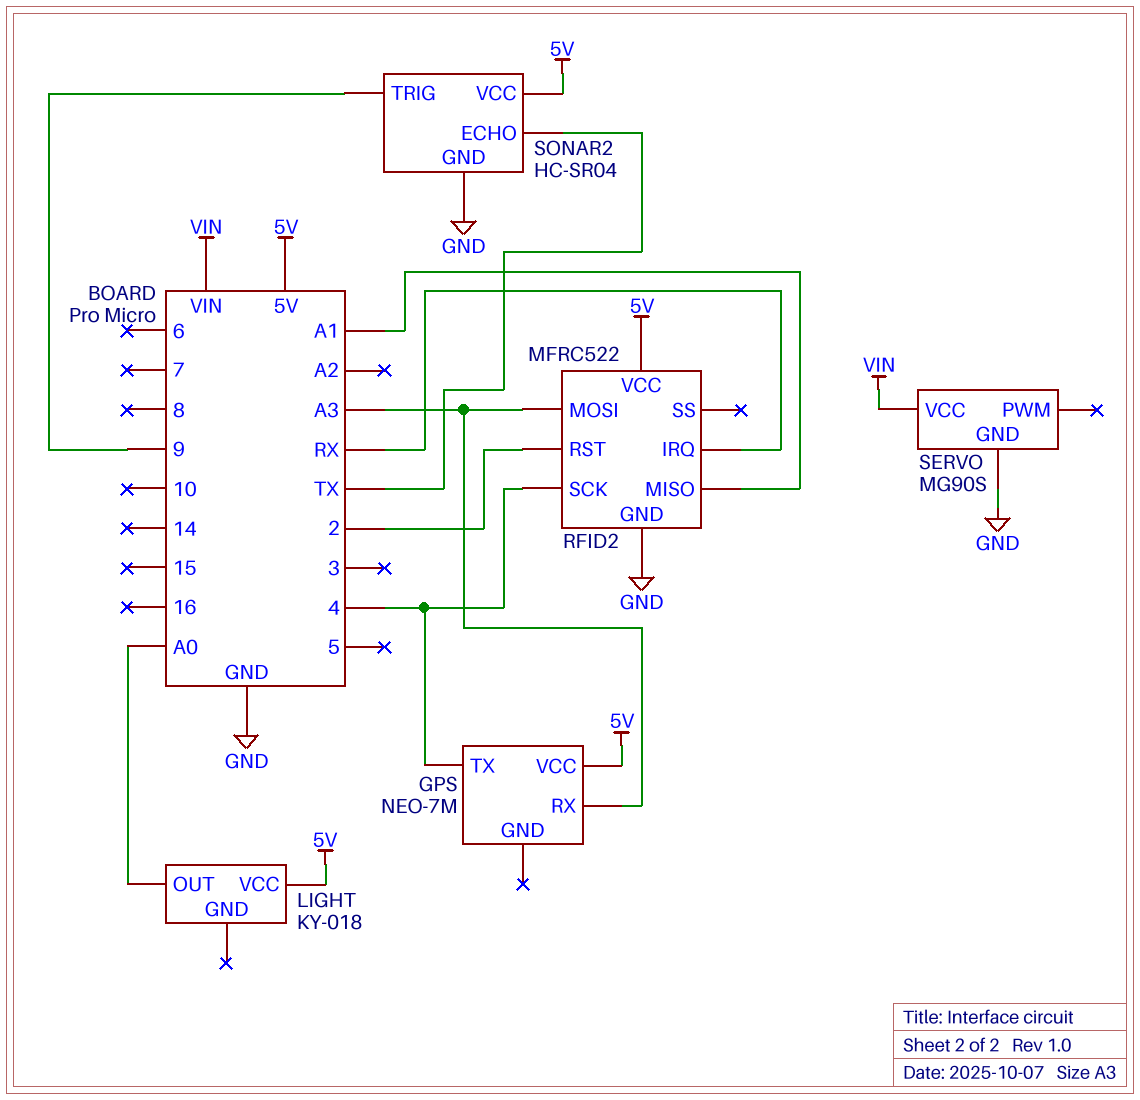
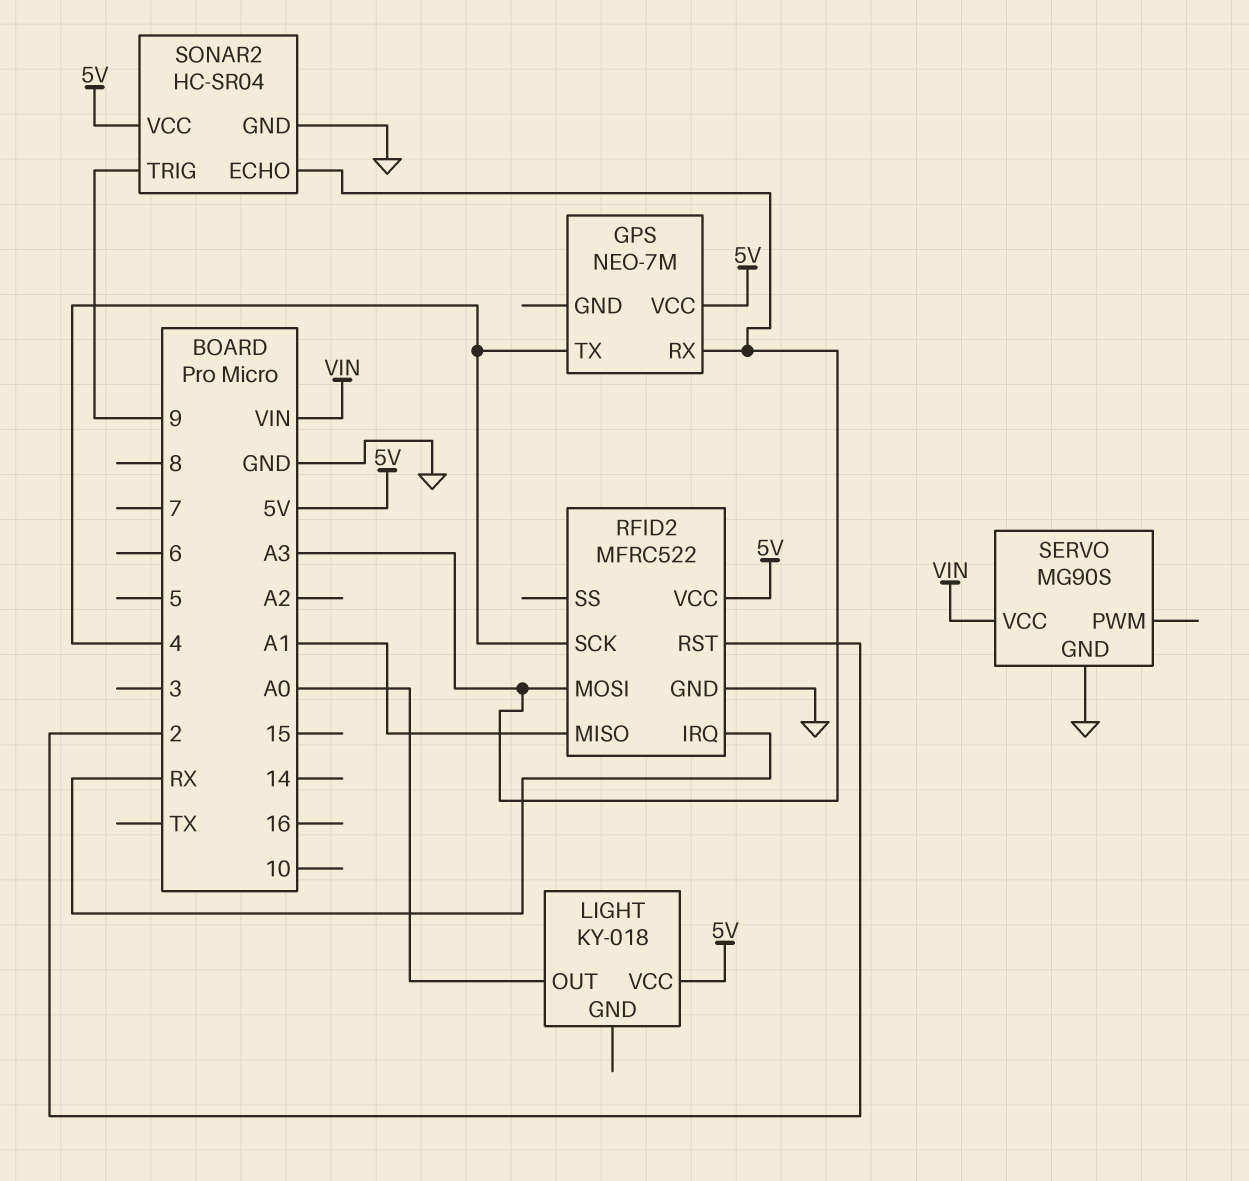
SONAR2 pin ECHO: TX -> A3

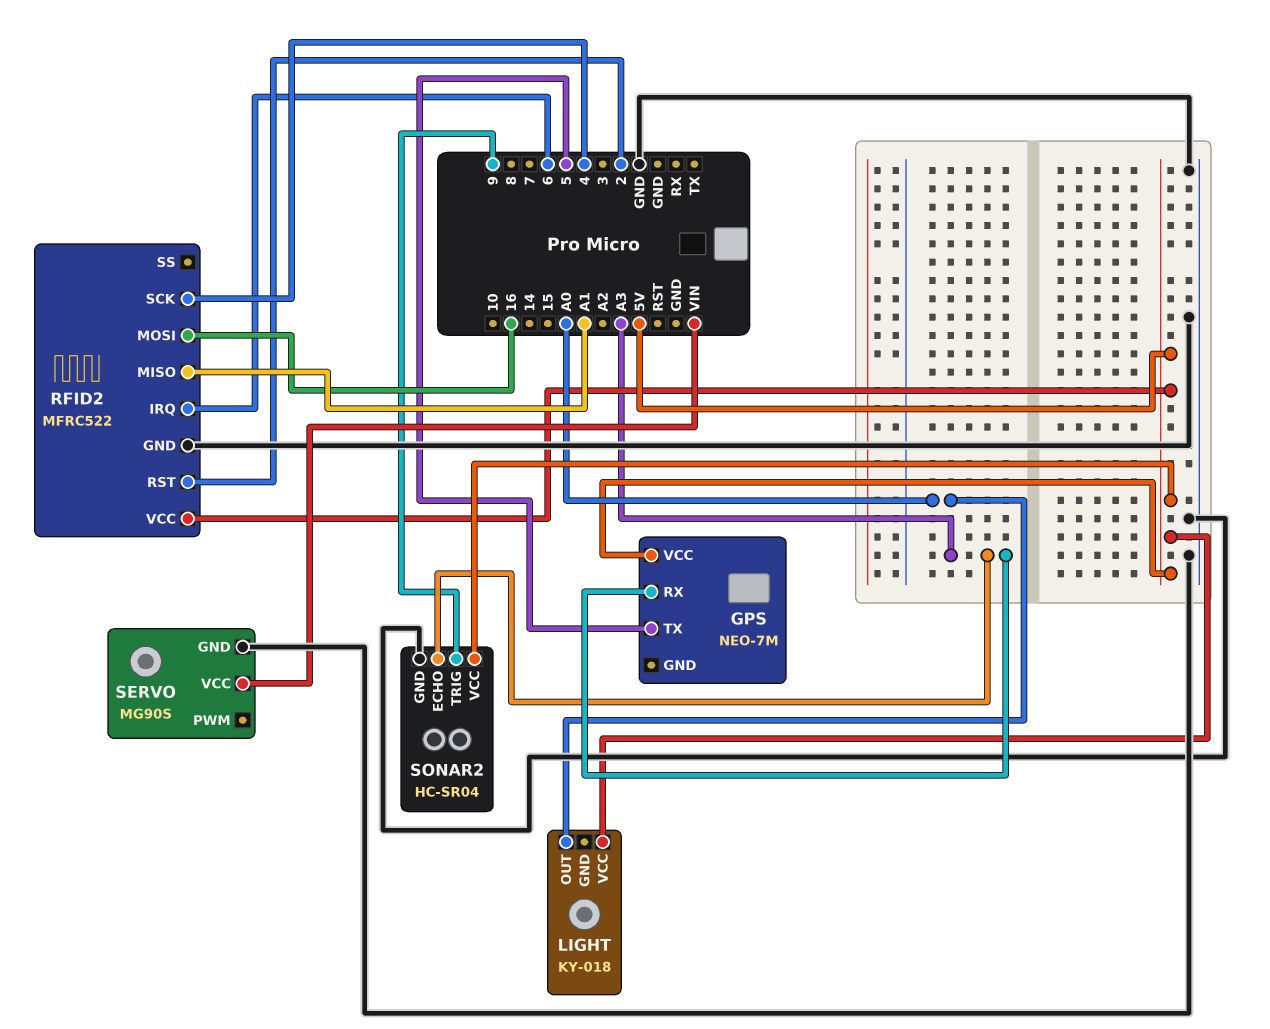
GPS pin TX: 4 -> 5
RFID2 pin IRQ: RX -> 6
RFID2 pin MOSI: A3 -> 16

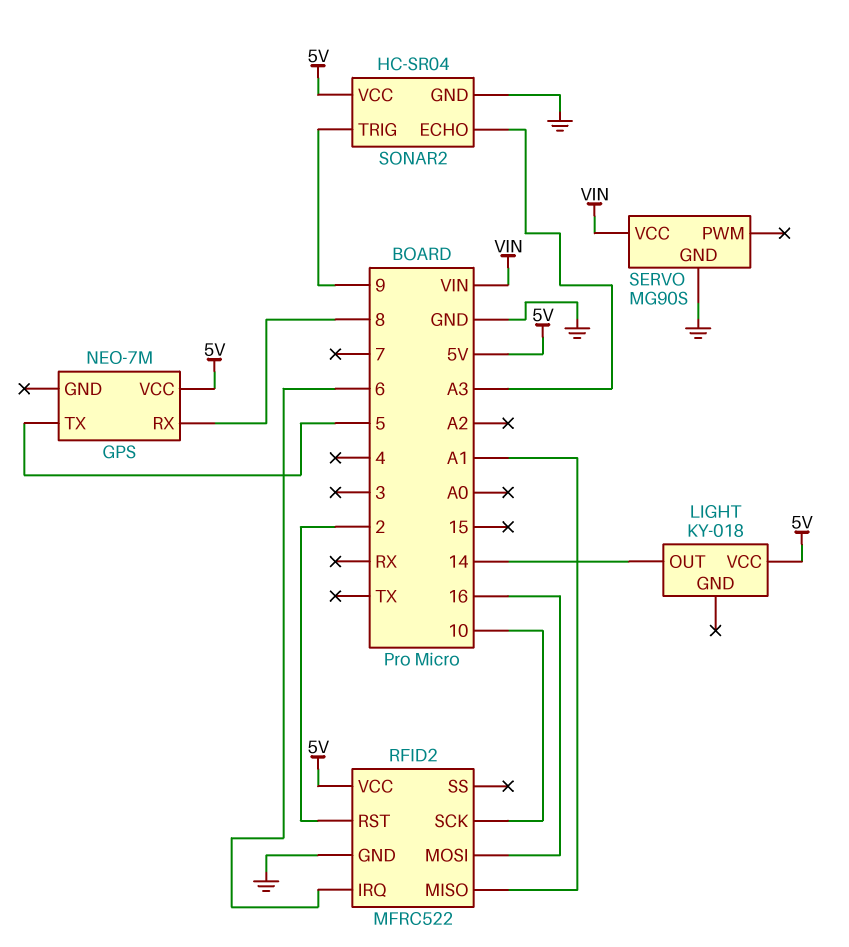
GPS pin RX: A3 -> 8
LIGHT pin OUT: A0 -> 14
RFID2 pin SCK: 4 -> 10

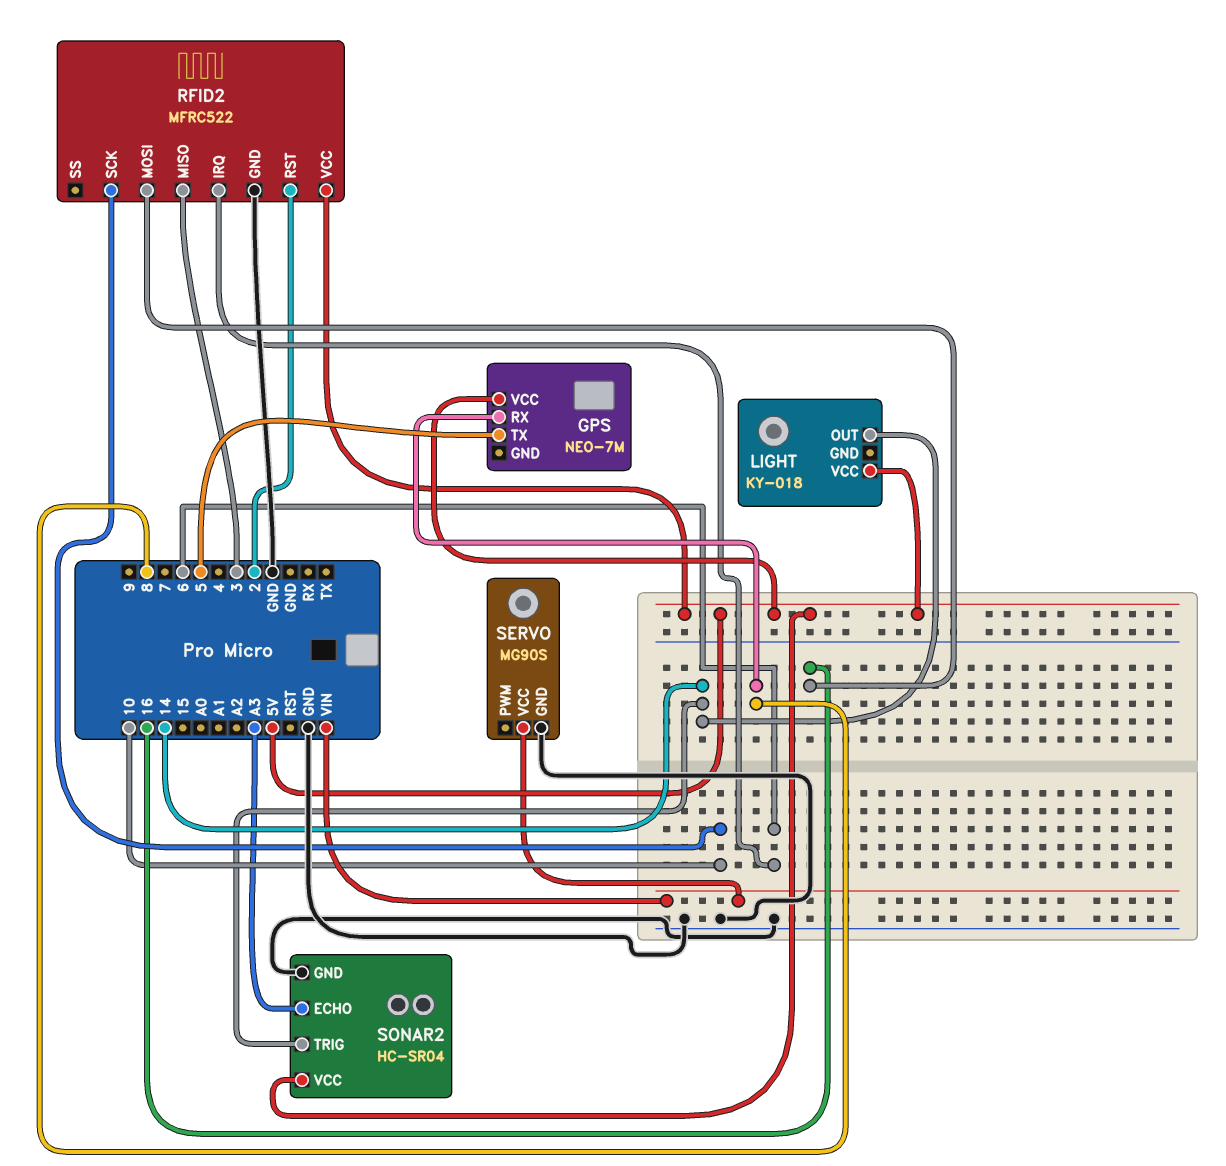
RFID2 pin MISO: A1 -> 3
SONAR2 pin TRIG: 9 -> 14

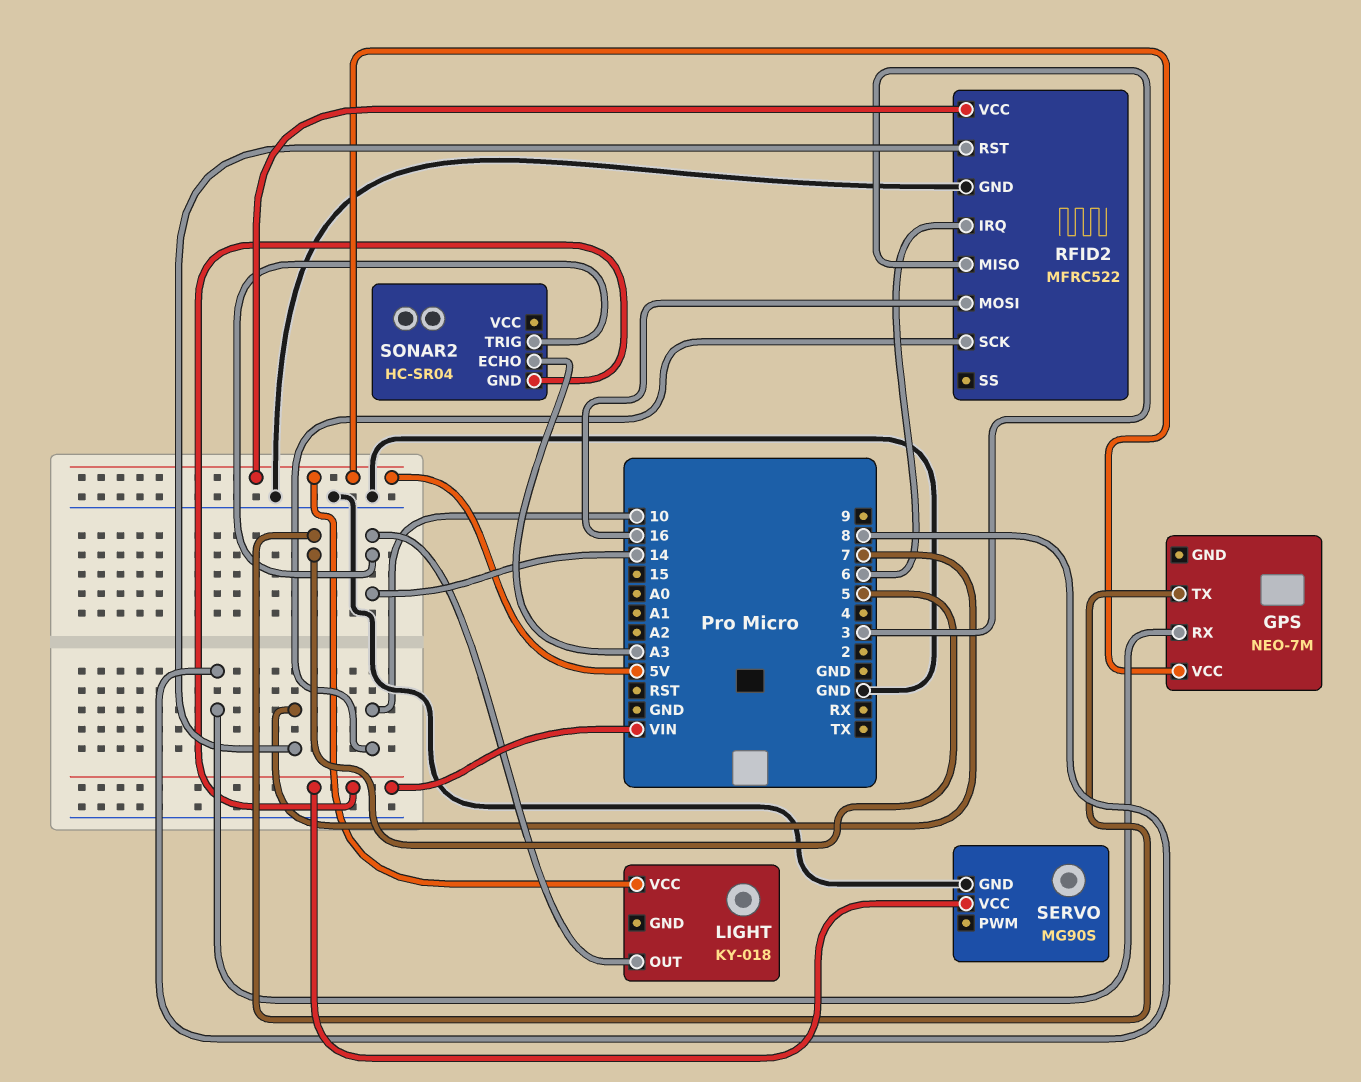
RFID2 pin RST: 2 -> 7
SONAR2 pin GND: GND -> VIN
SONAR2 pin VCC: 5V -> none

